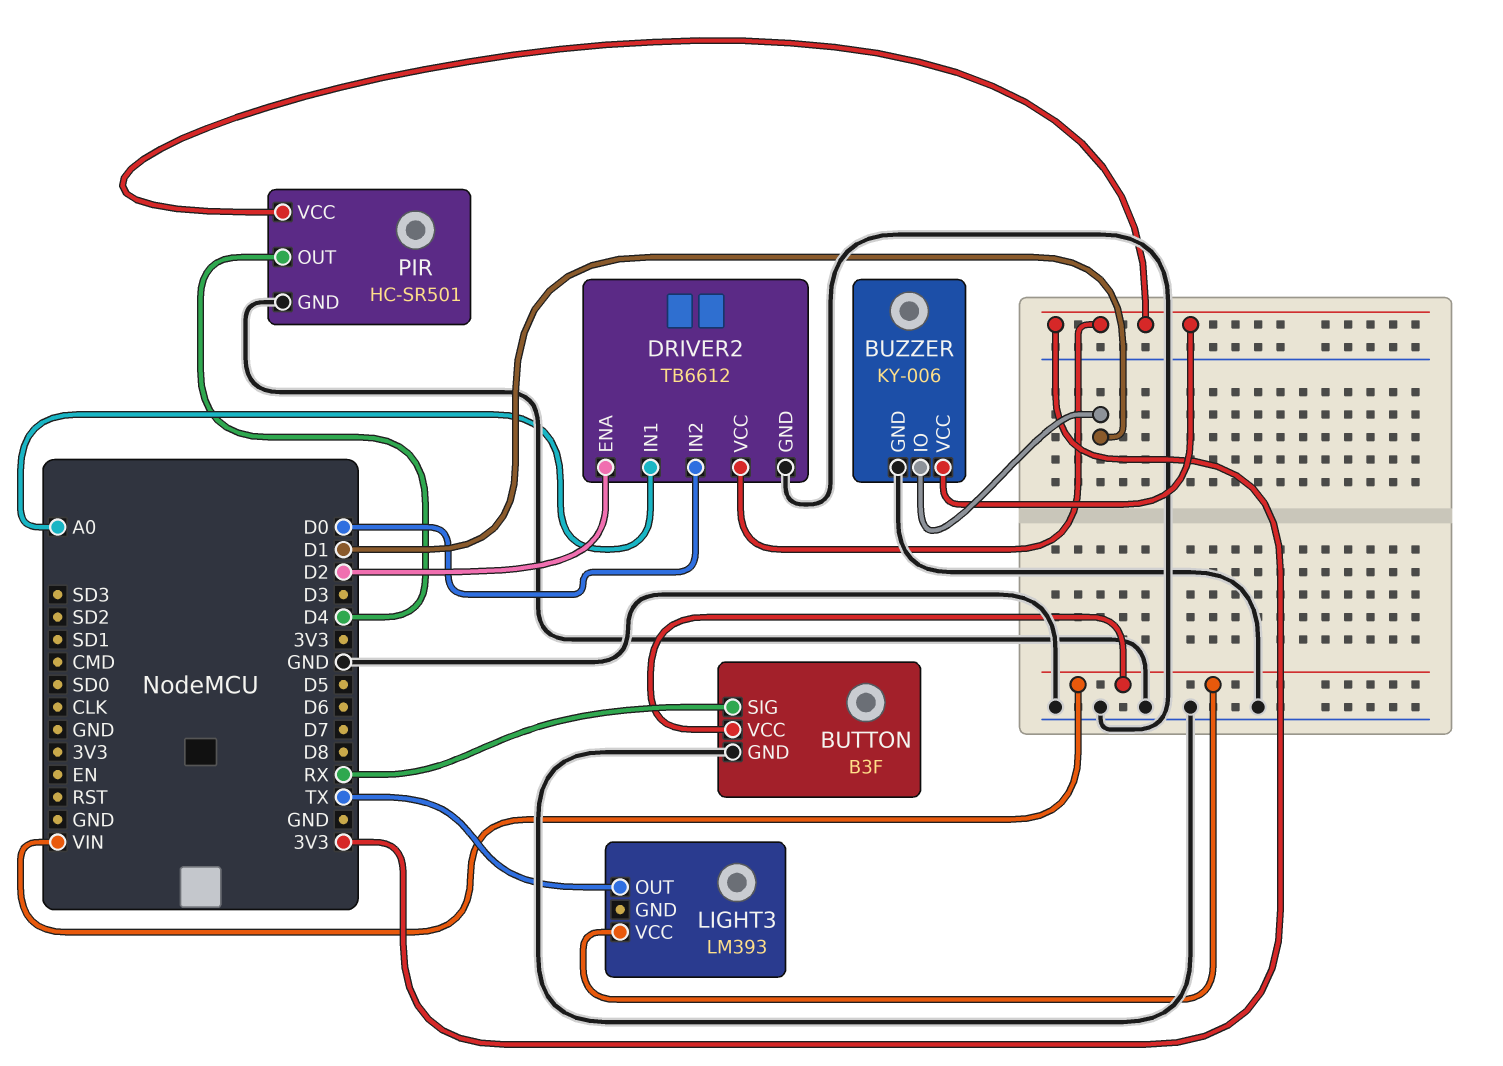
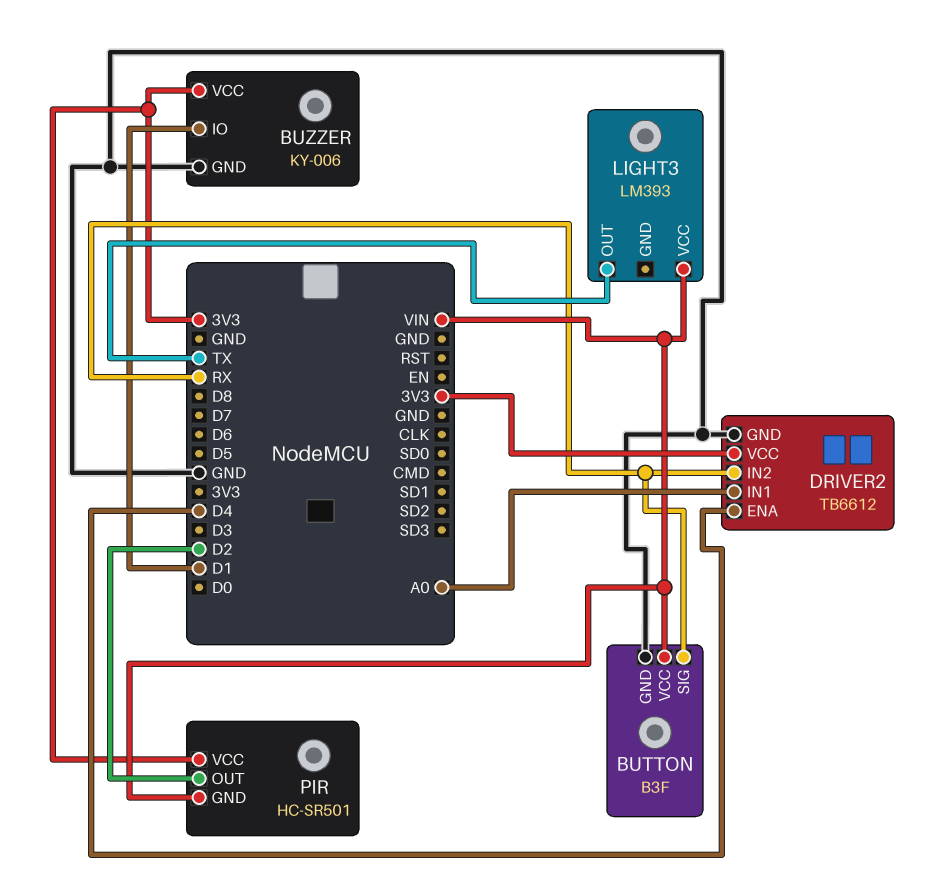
DRIVER2 pin ENA: D2 -> D4
DRIVER2 pin IN2: D0 -> RX
PIR pin GND: GND -> VIN
PIR pin OUT: D4 -> D2

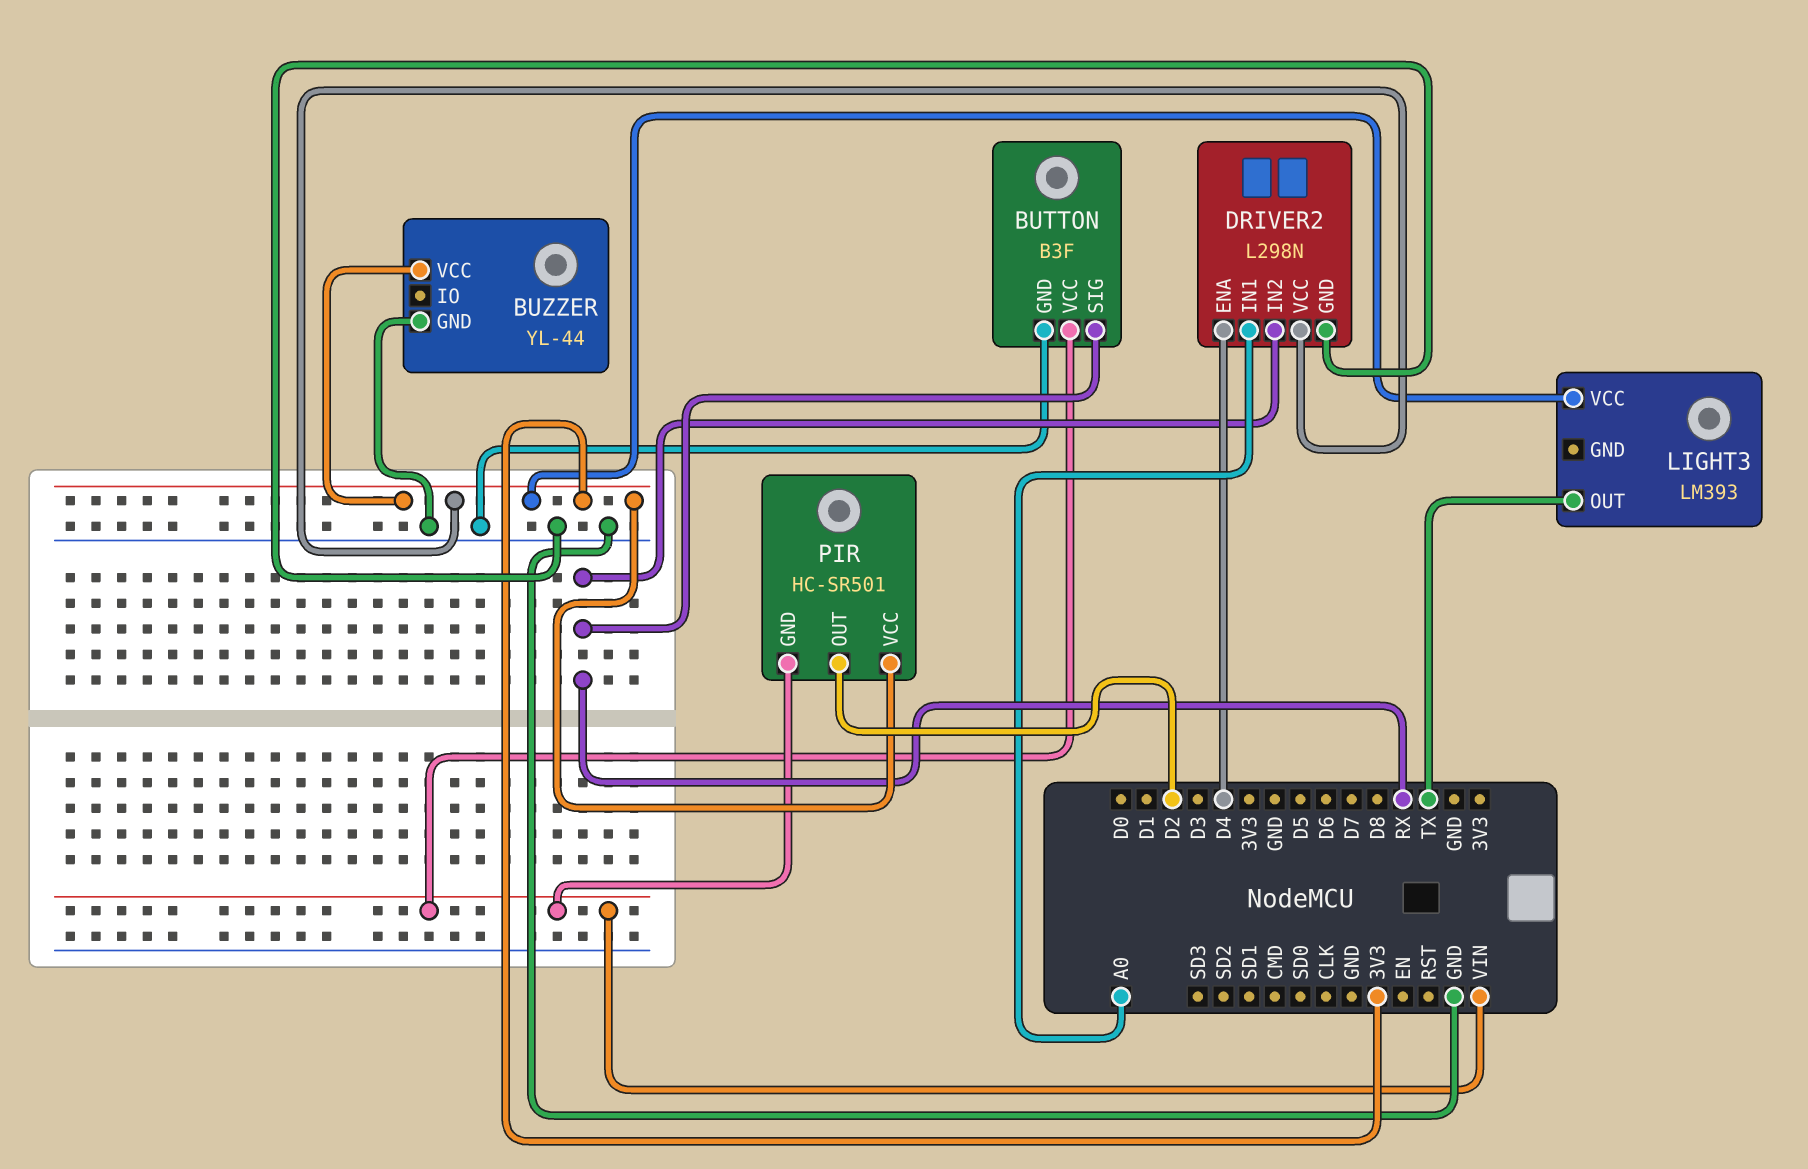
BUZZER: KY-006 -> YL-44
BUZZER pin IO: D1 -> none
DRIVER2: TB6612 -> L298N
LIGHT3 pin VCC: VIN -> 3V3

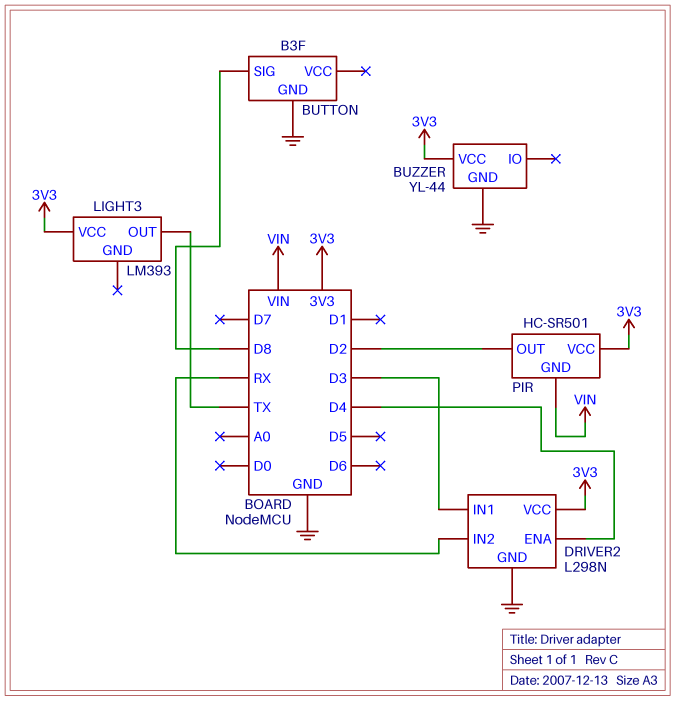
BUTTON pin SIG: RX -> D8
BUTTON pin VCC: VIN -> none
DRIVER2 pin IN1: A0 -> D3

